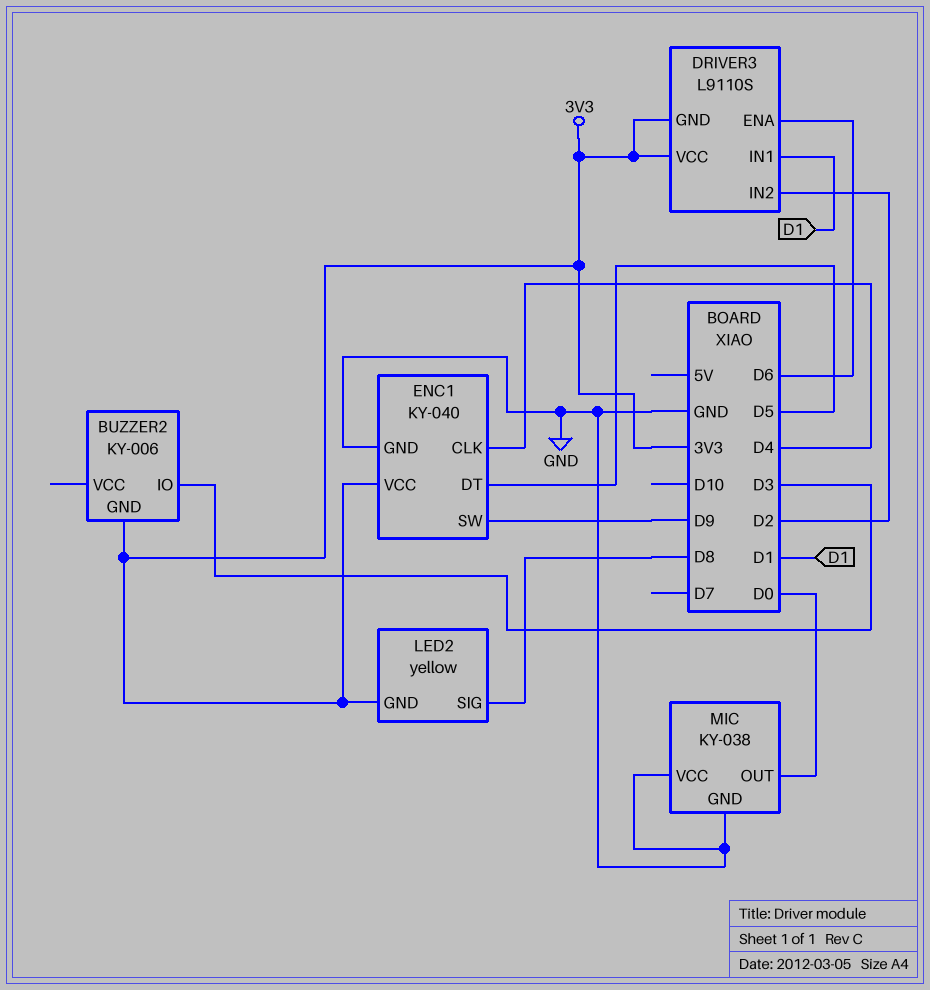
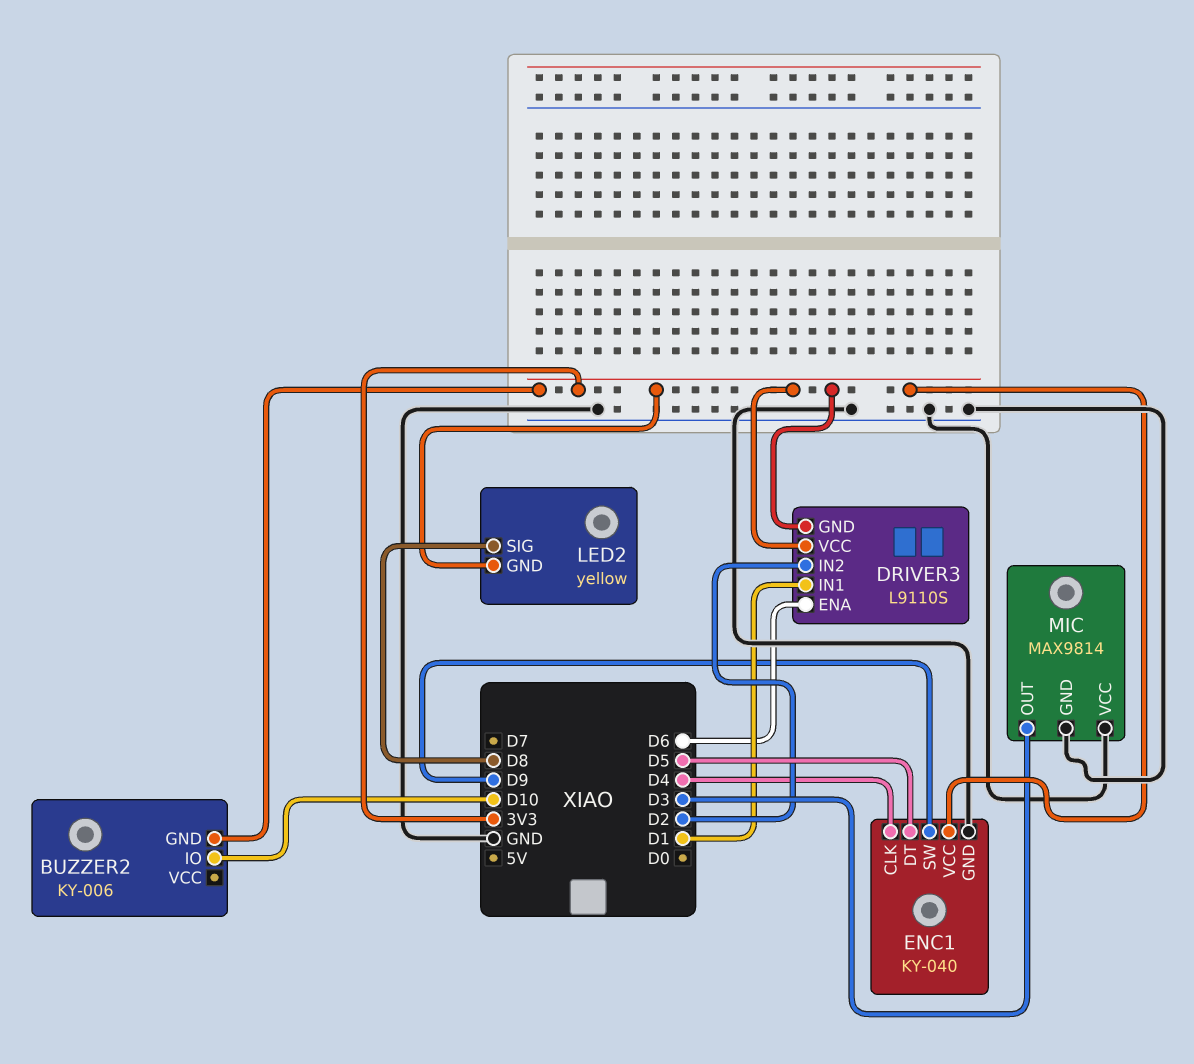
BUZZER2 pin IO: D3 -> D10
MIC: KY-038 -> MAX9814
MIC pin OUT: D0 -> D3

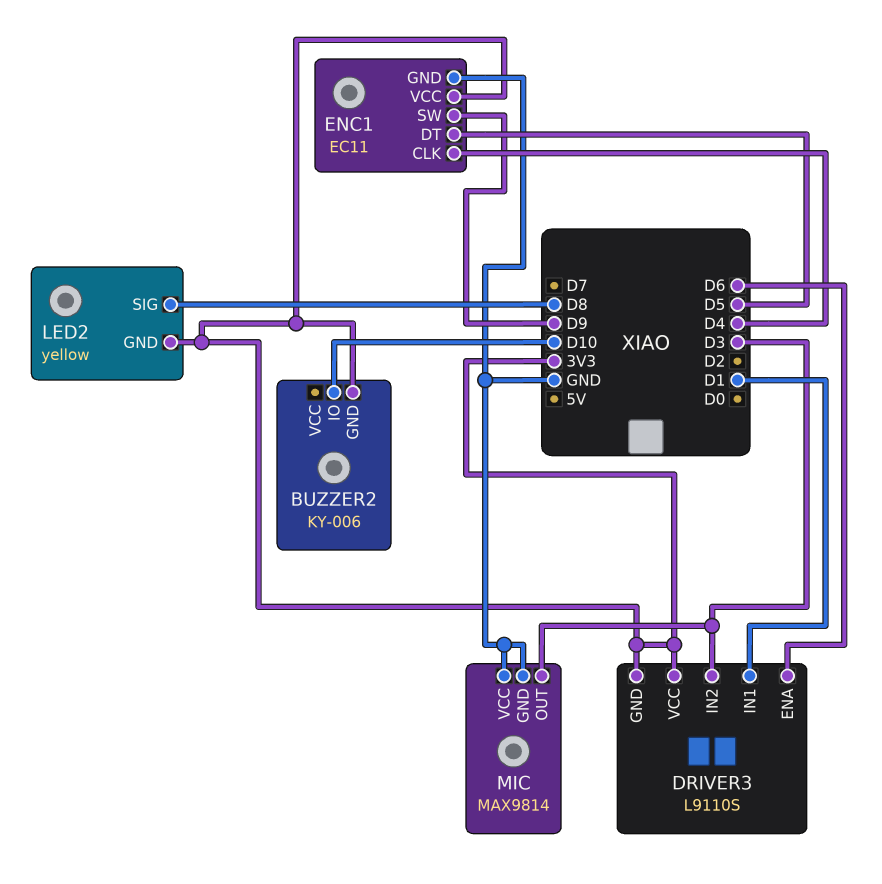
DRIVER3 pin IN2: D2 -> D3
ENC1: KY-040 -> EC11

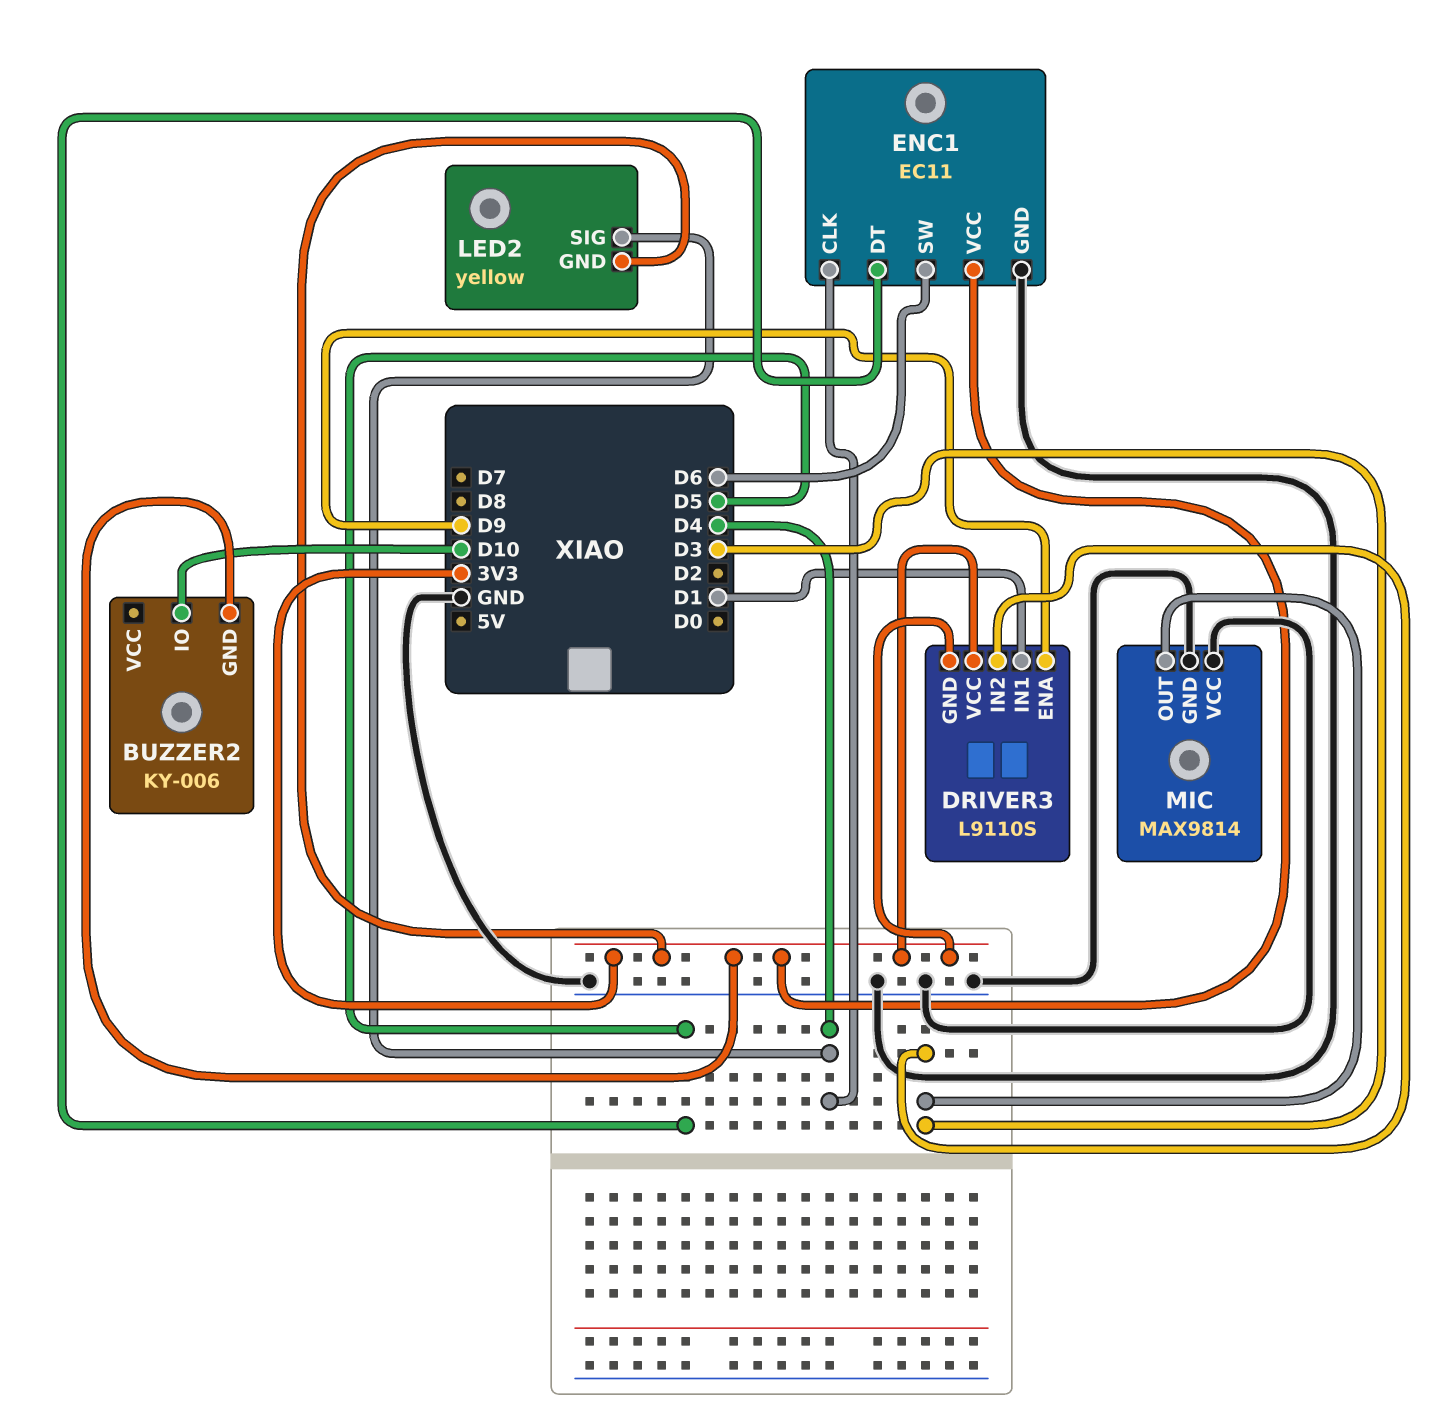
DRIVER3 pin ENA: D6 -> D9
ENC1 pin SW: D9 -> D6
LED2 pin SIG: D8 -> D4

